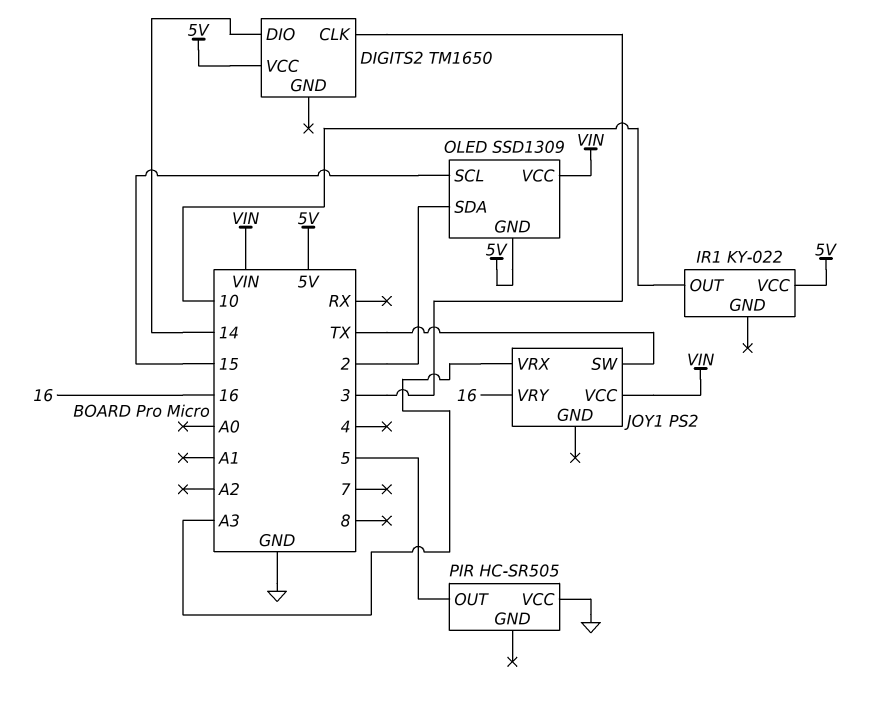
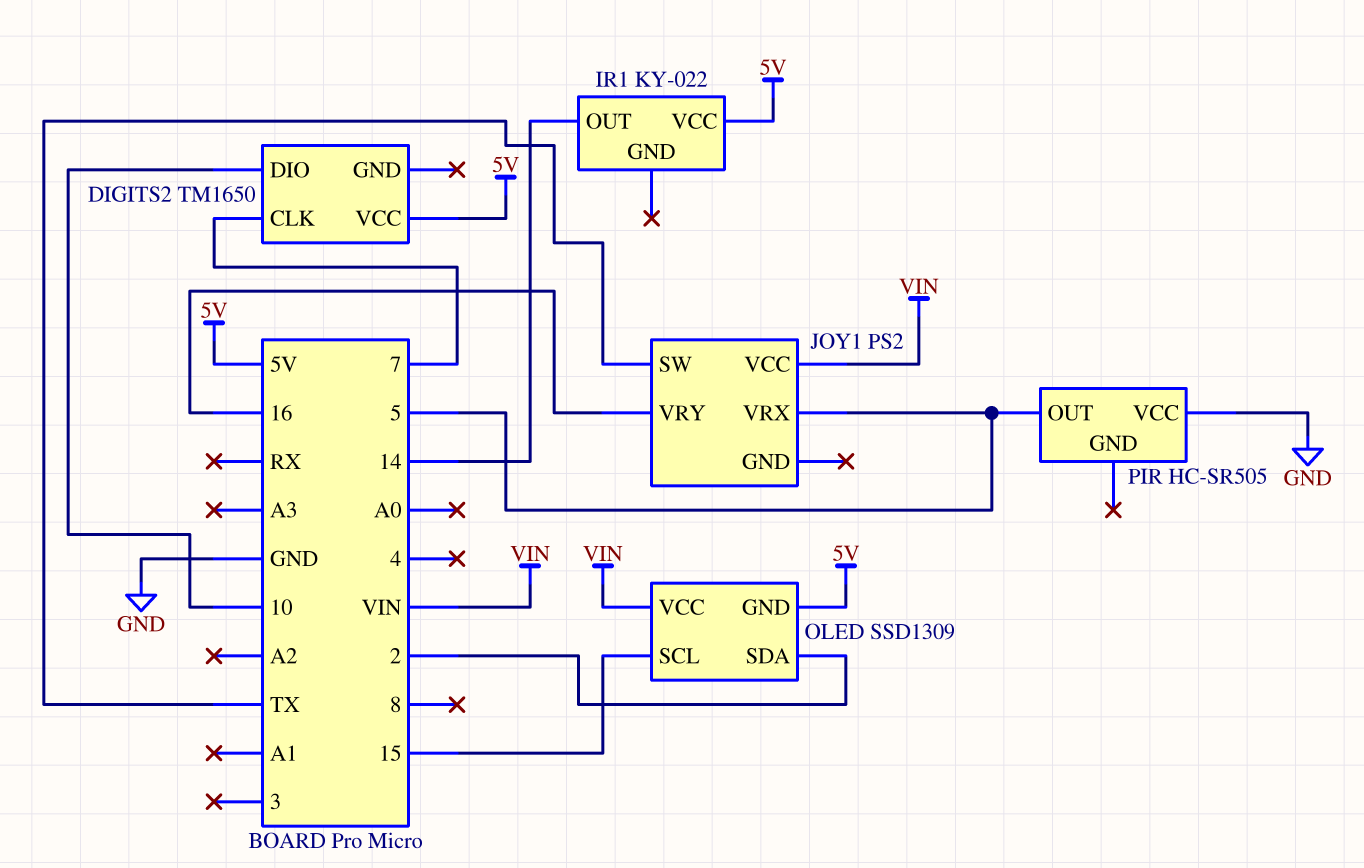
DIGITS2 pin CLK: 3 -> 7
DIGITS2 pin DIO: 14 -> 10
IR1 pin OUT: 10 -> 14
JOY1 pin VRX: A3 -> 5

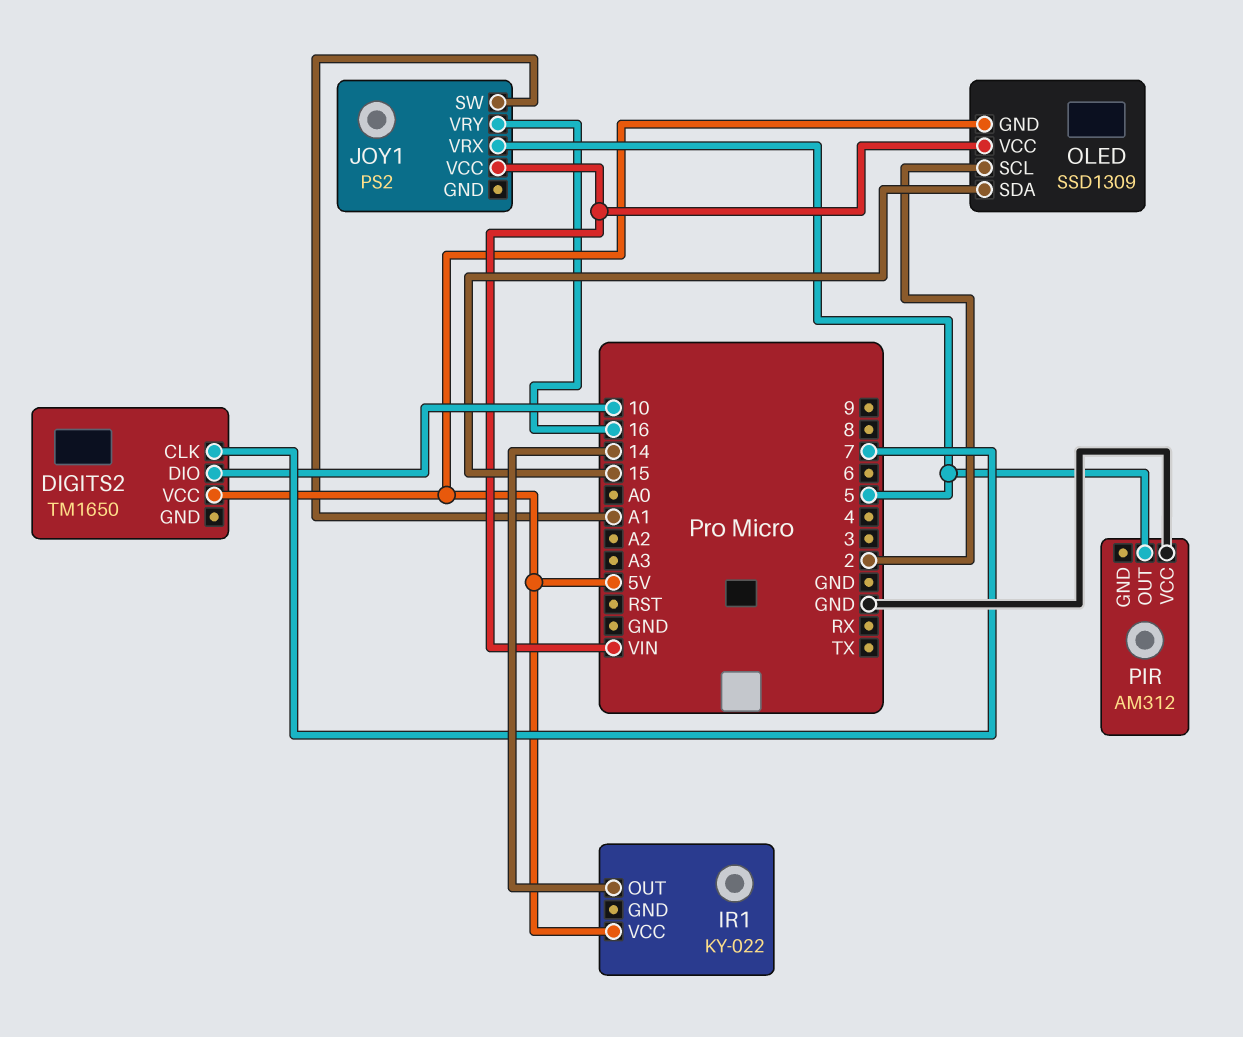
JOY1 pin SW: TX -> A1
OLED pin SCL: 15 -> 2
OLED pin SDA: 2 -> 15
PIR: HC-SR505 -> AM312

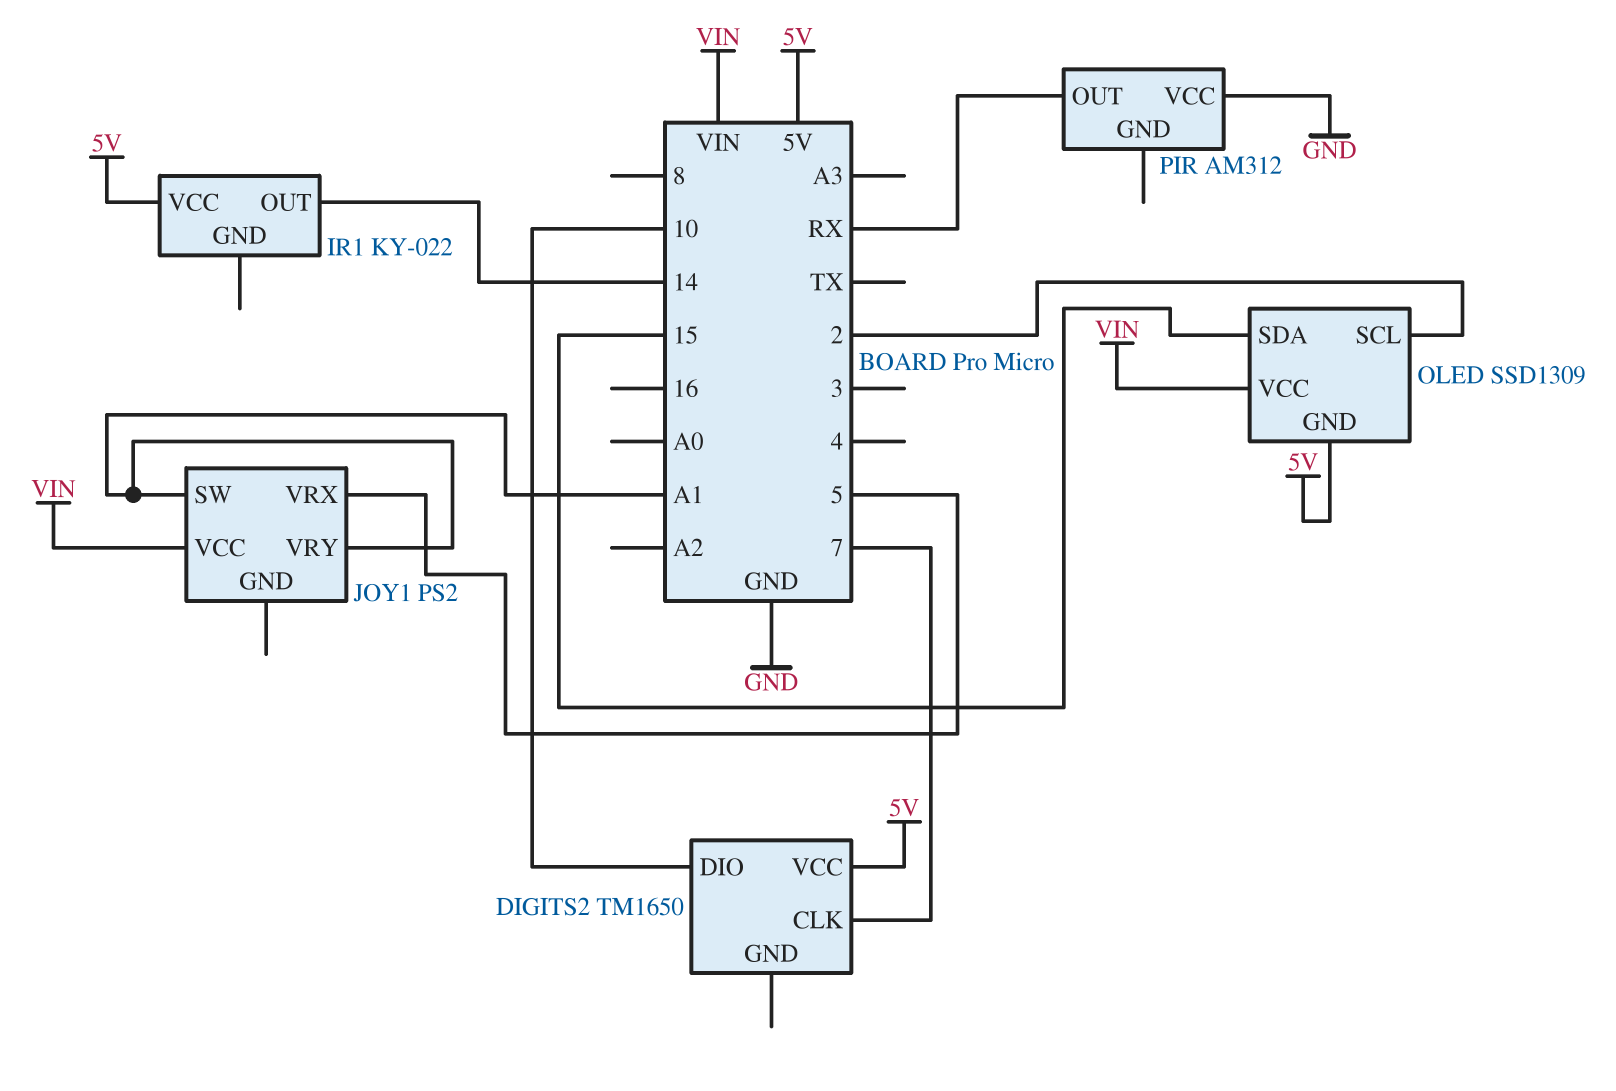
JOY1 pin VRY: 16 -> A1
PIR pin OUT: 5 -> RX

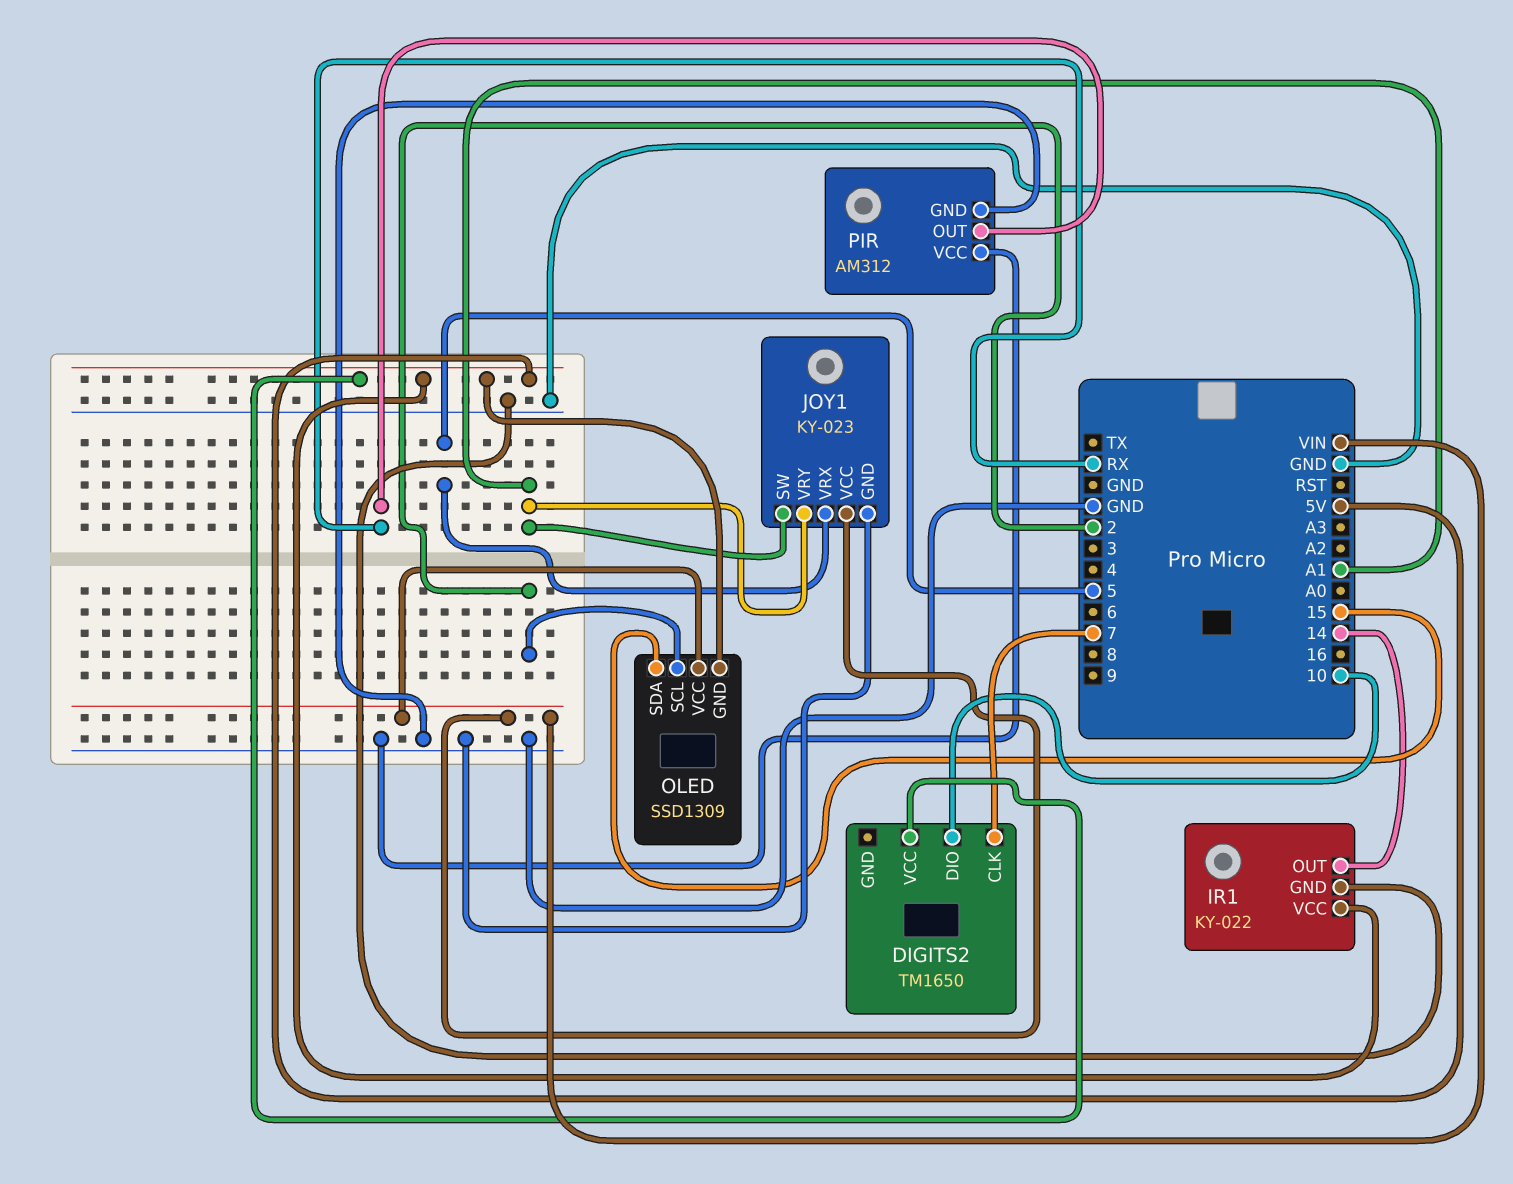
IR1 pin GND: none -> GND
JOY1: PS2 -> KY-023
JOY1 pin GND: none -> GND
PIR pin GND: none -> GND

